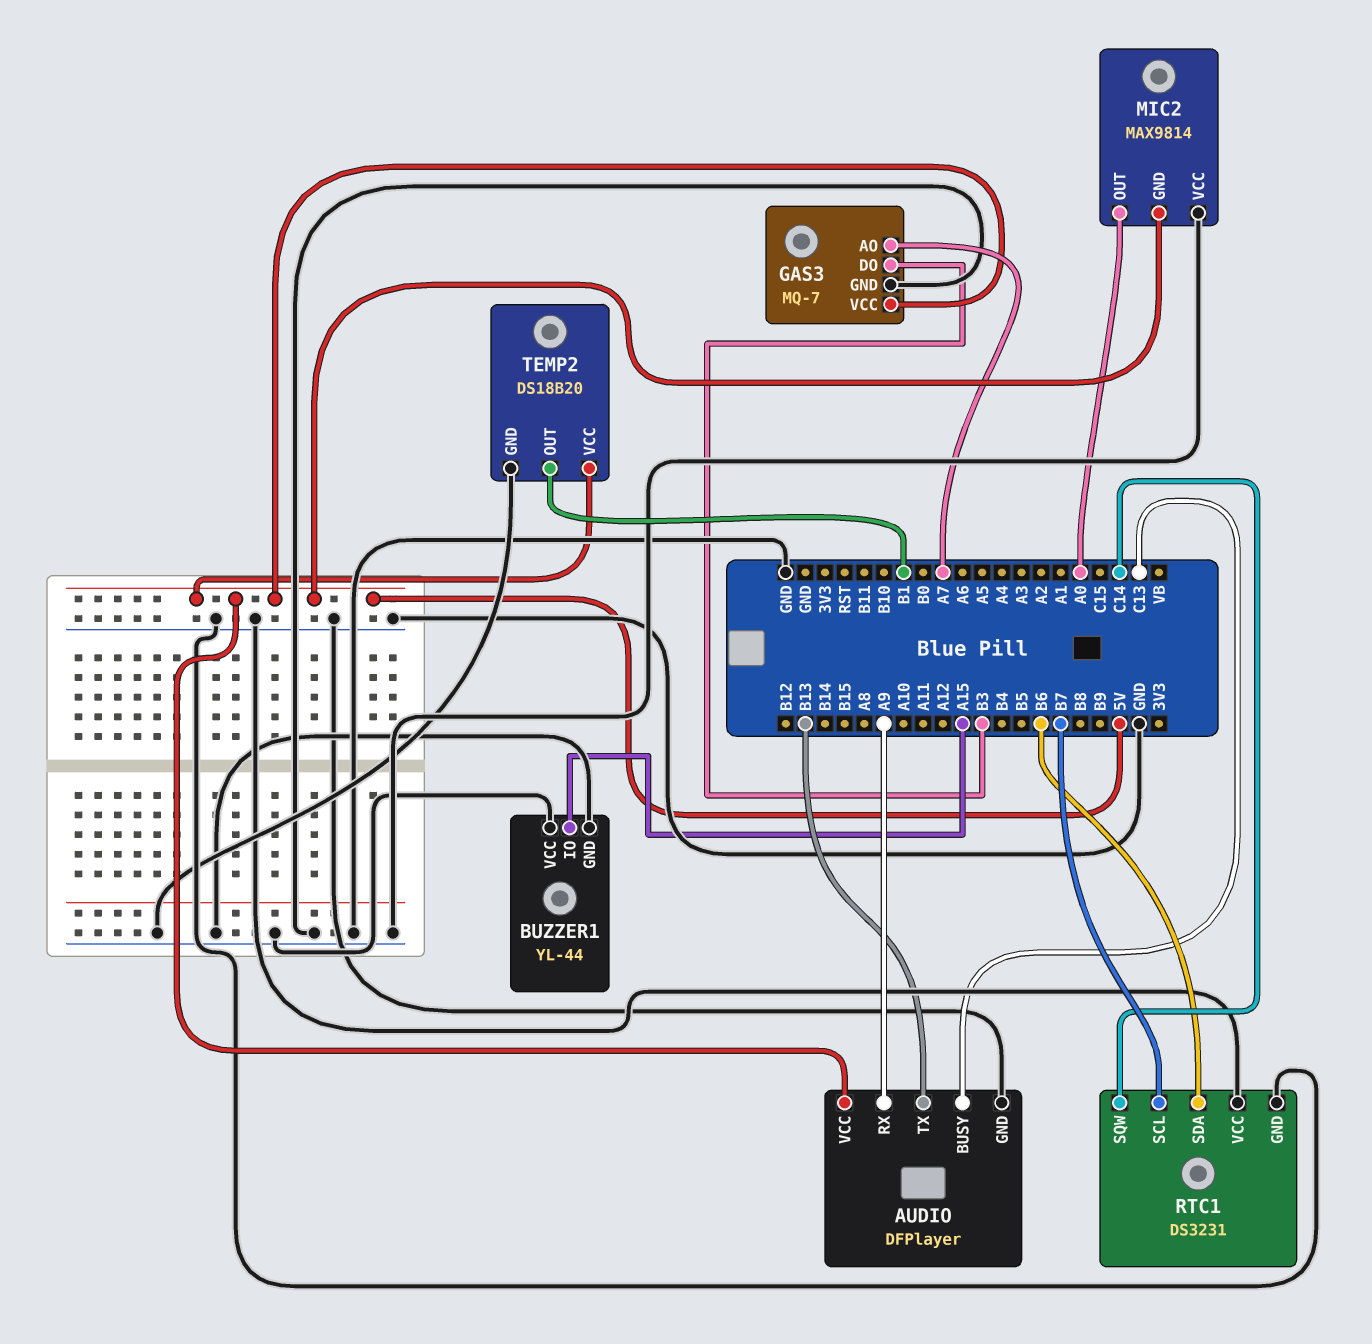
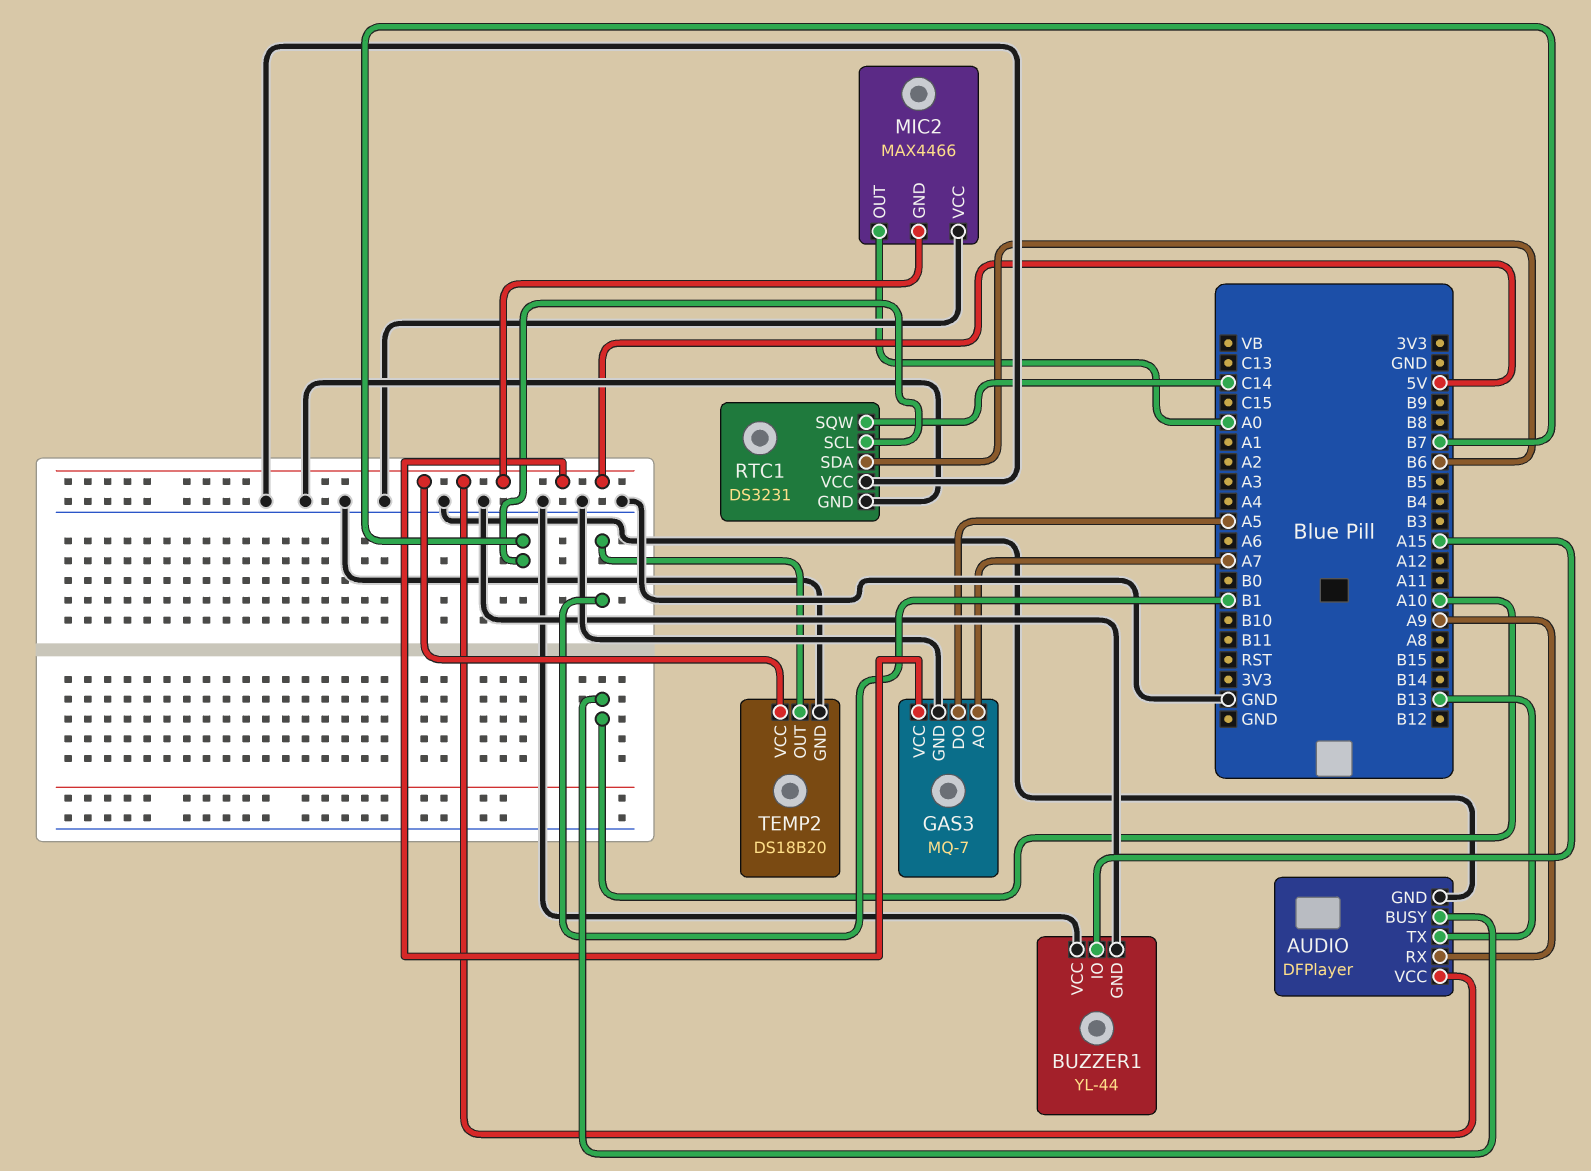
AUDIO pin BUSY: C13 -> A10
GAS3 pin DO: B3 -> A5
MIC2: MAX9814 -> MAX4466

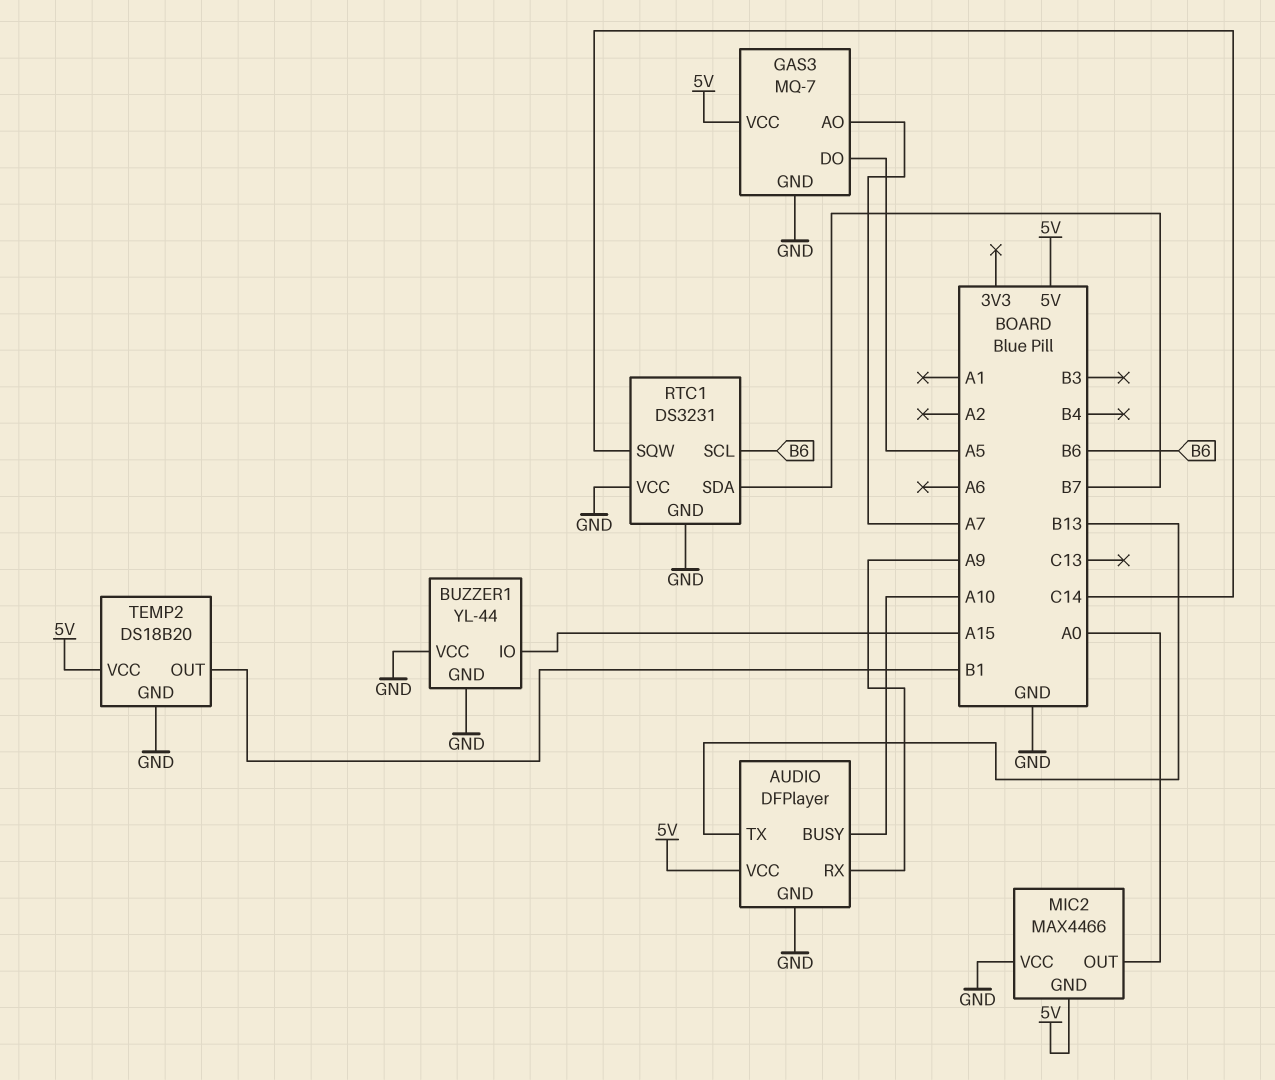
RTC1 pin SCL: B7 -> B6
RTC1 pin SDA: B6 -> B7

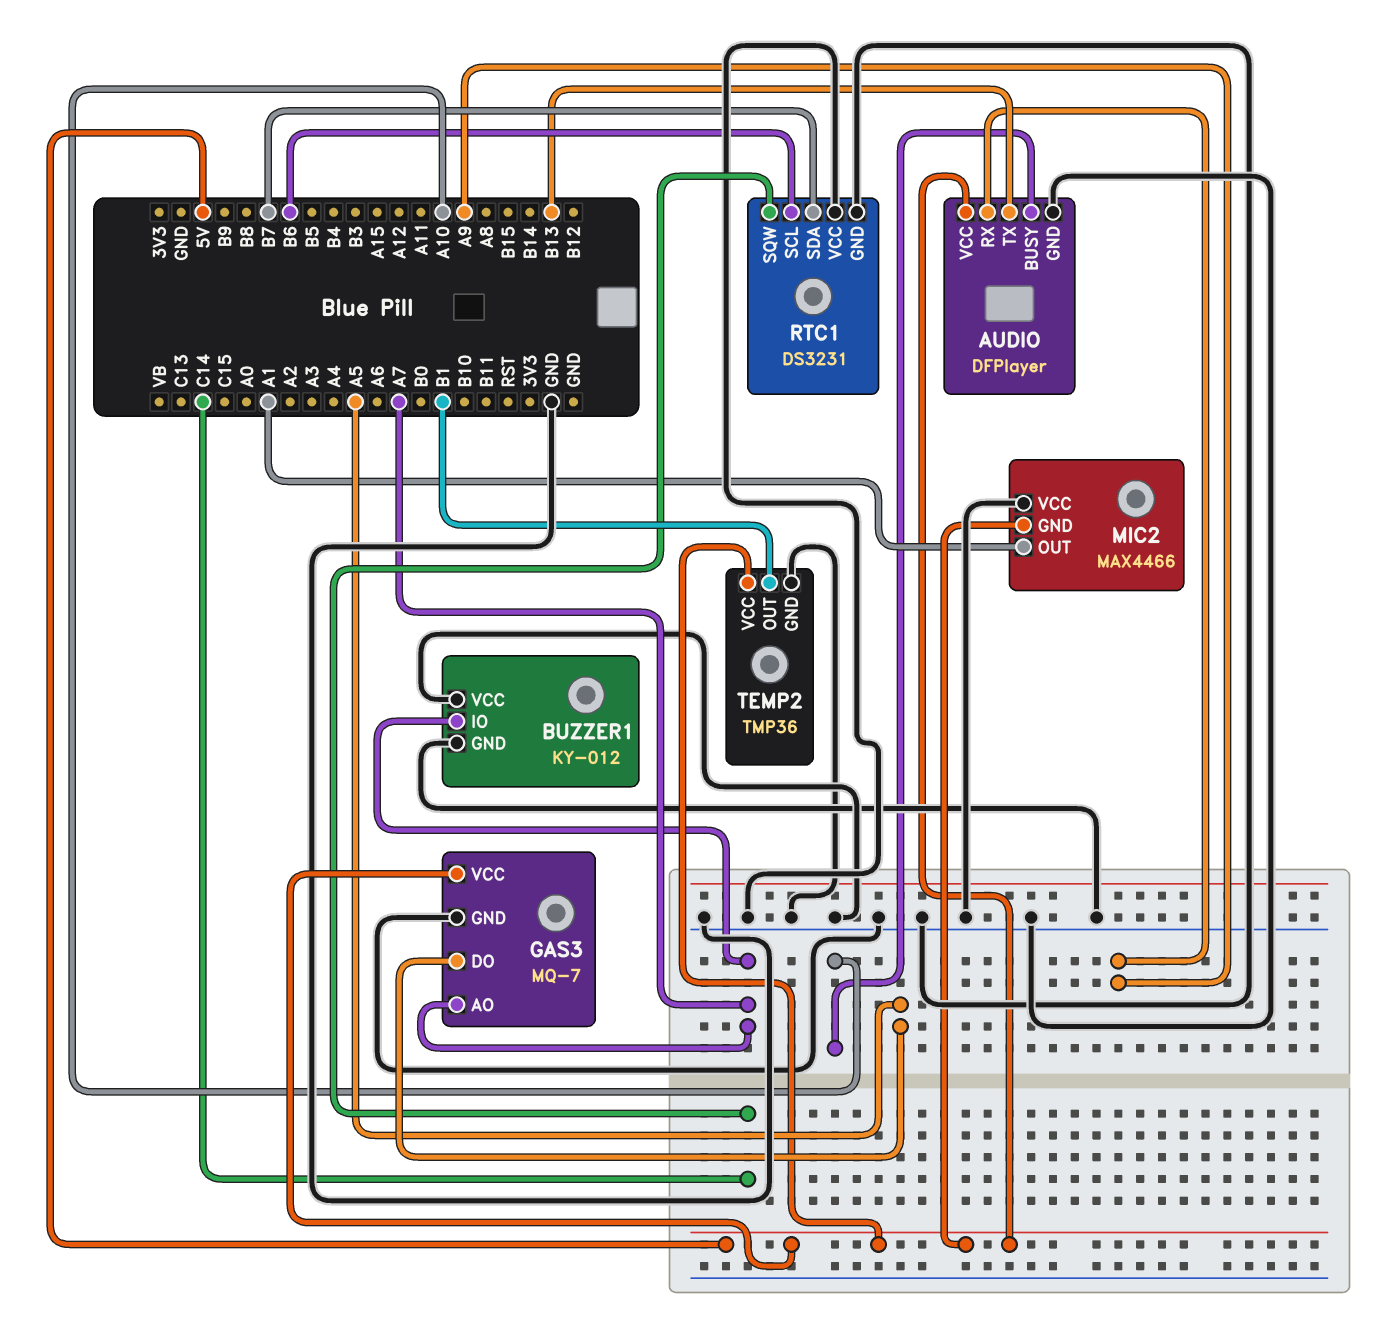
BUZZER1: YL-44 -> KY-012
BUZZER1 pin IO: A15 -> A7
MIC2 pin OUT: A0 -> A1
TEMP2: DS18B20 -> TMP36

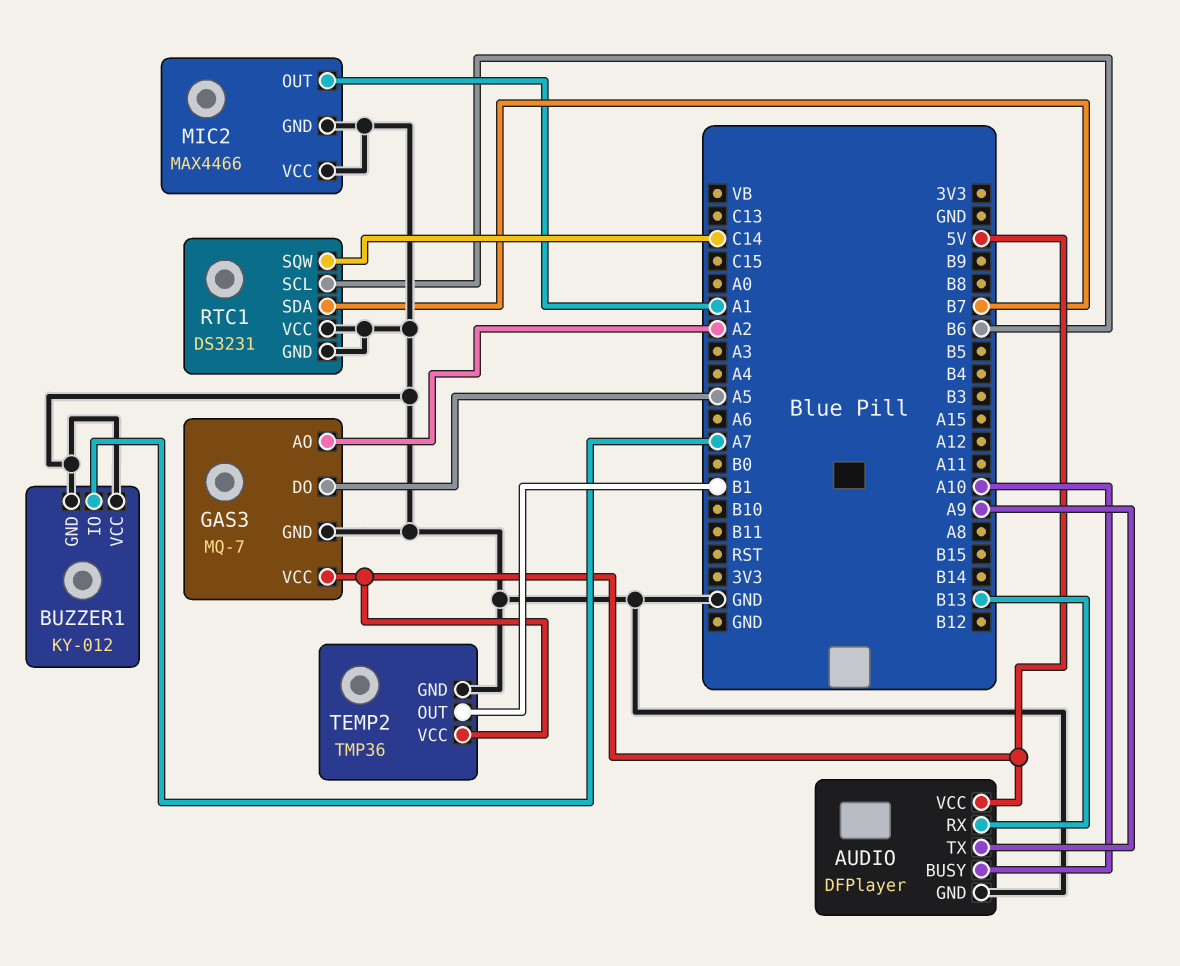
AUDIO pin RX: A9 -> B13
AUDIO pin TX: B13 -> A9
GAS3 pin AO: A7 -> A2
MIC2 pin GND: 5V -> GND

